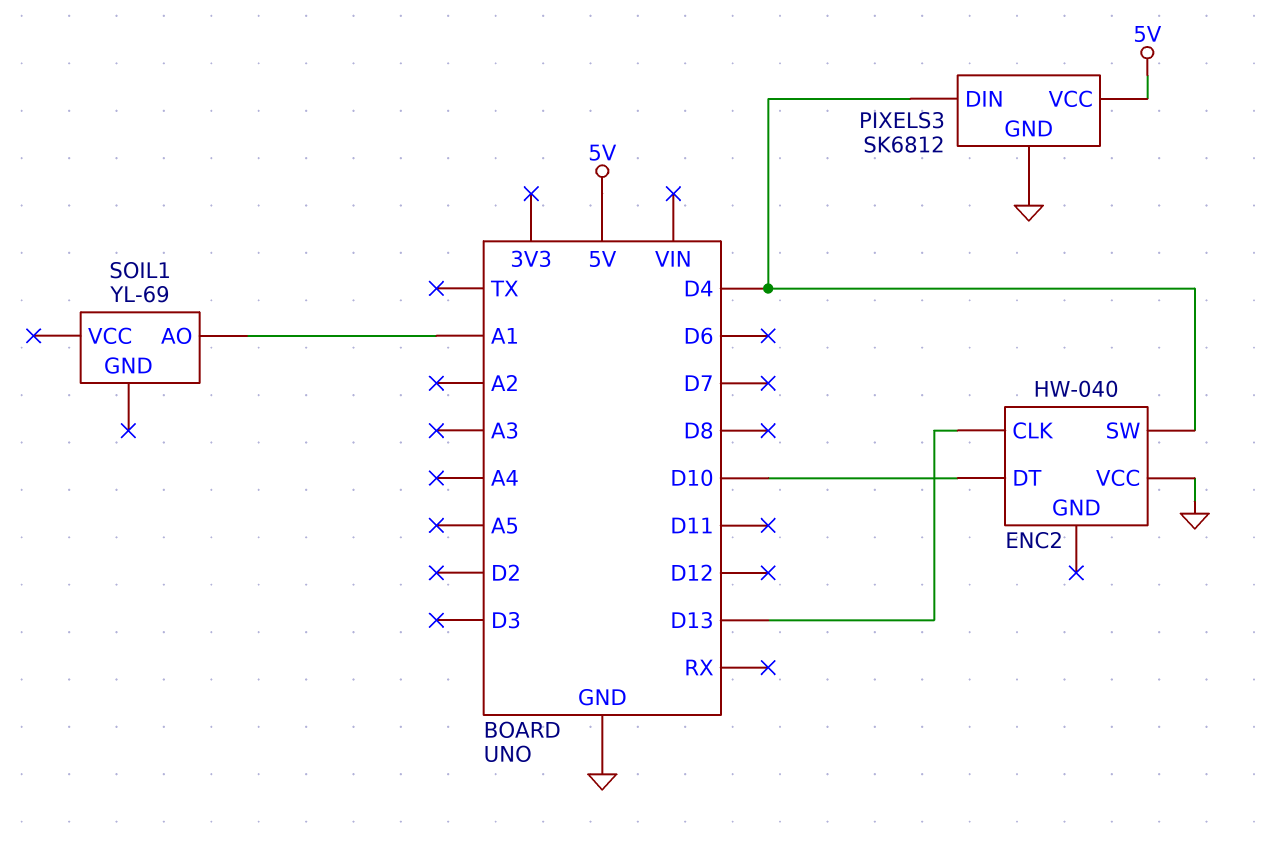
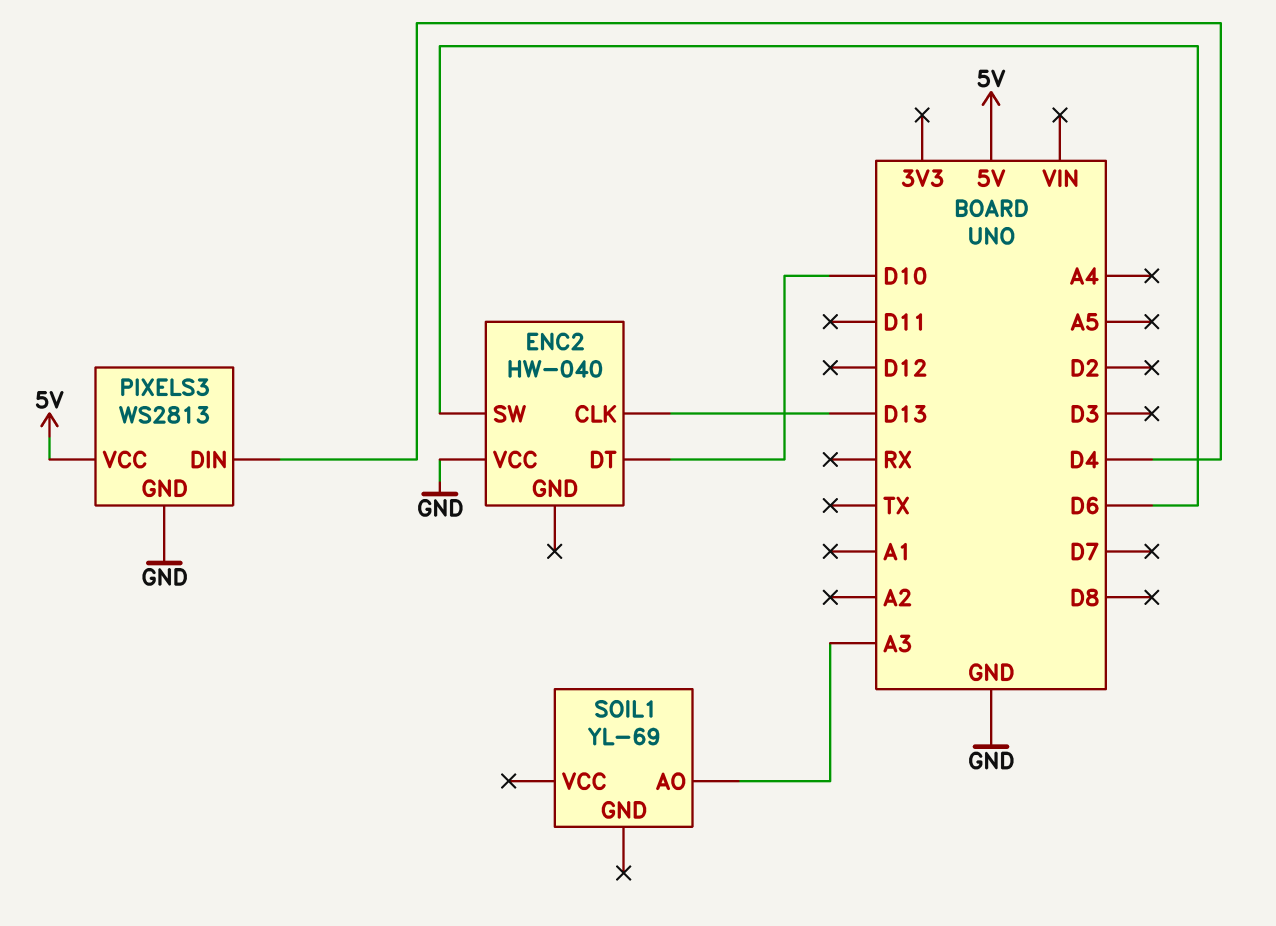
ENC2 pin SW: D4 -> D6
PIXELS3: SK6812 -> WS2813
SOIL1 pin AO: A1 -> A3

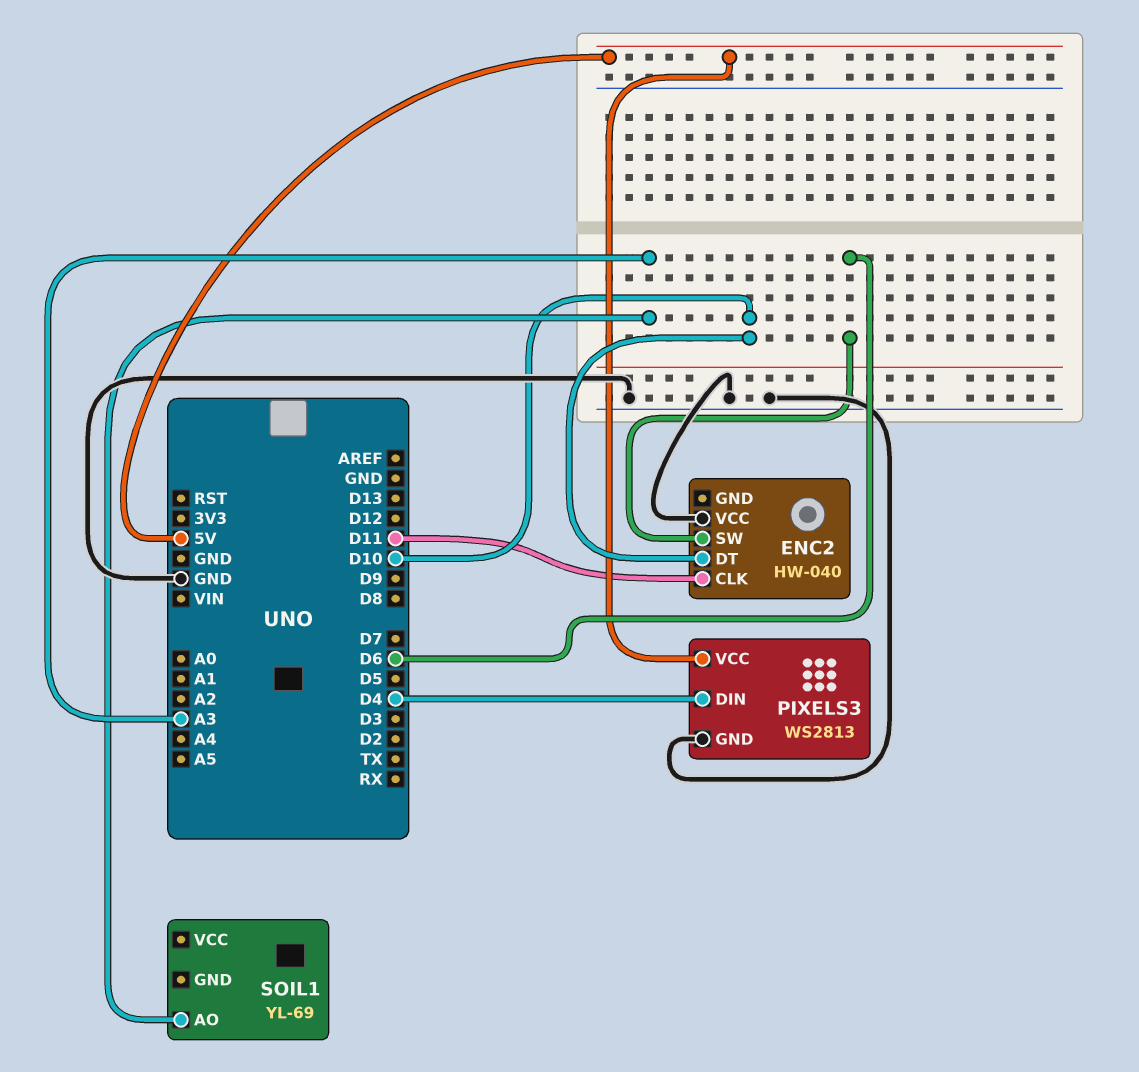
ENC2 pin CLK: D13 -> D11

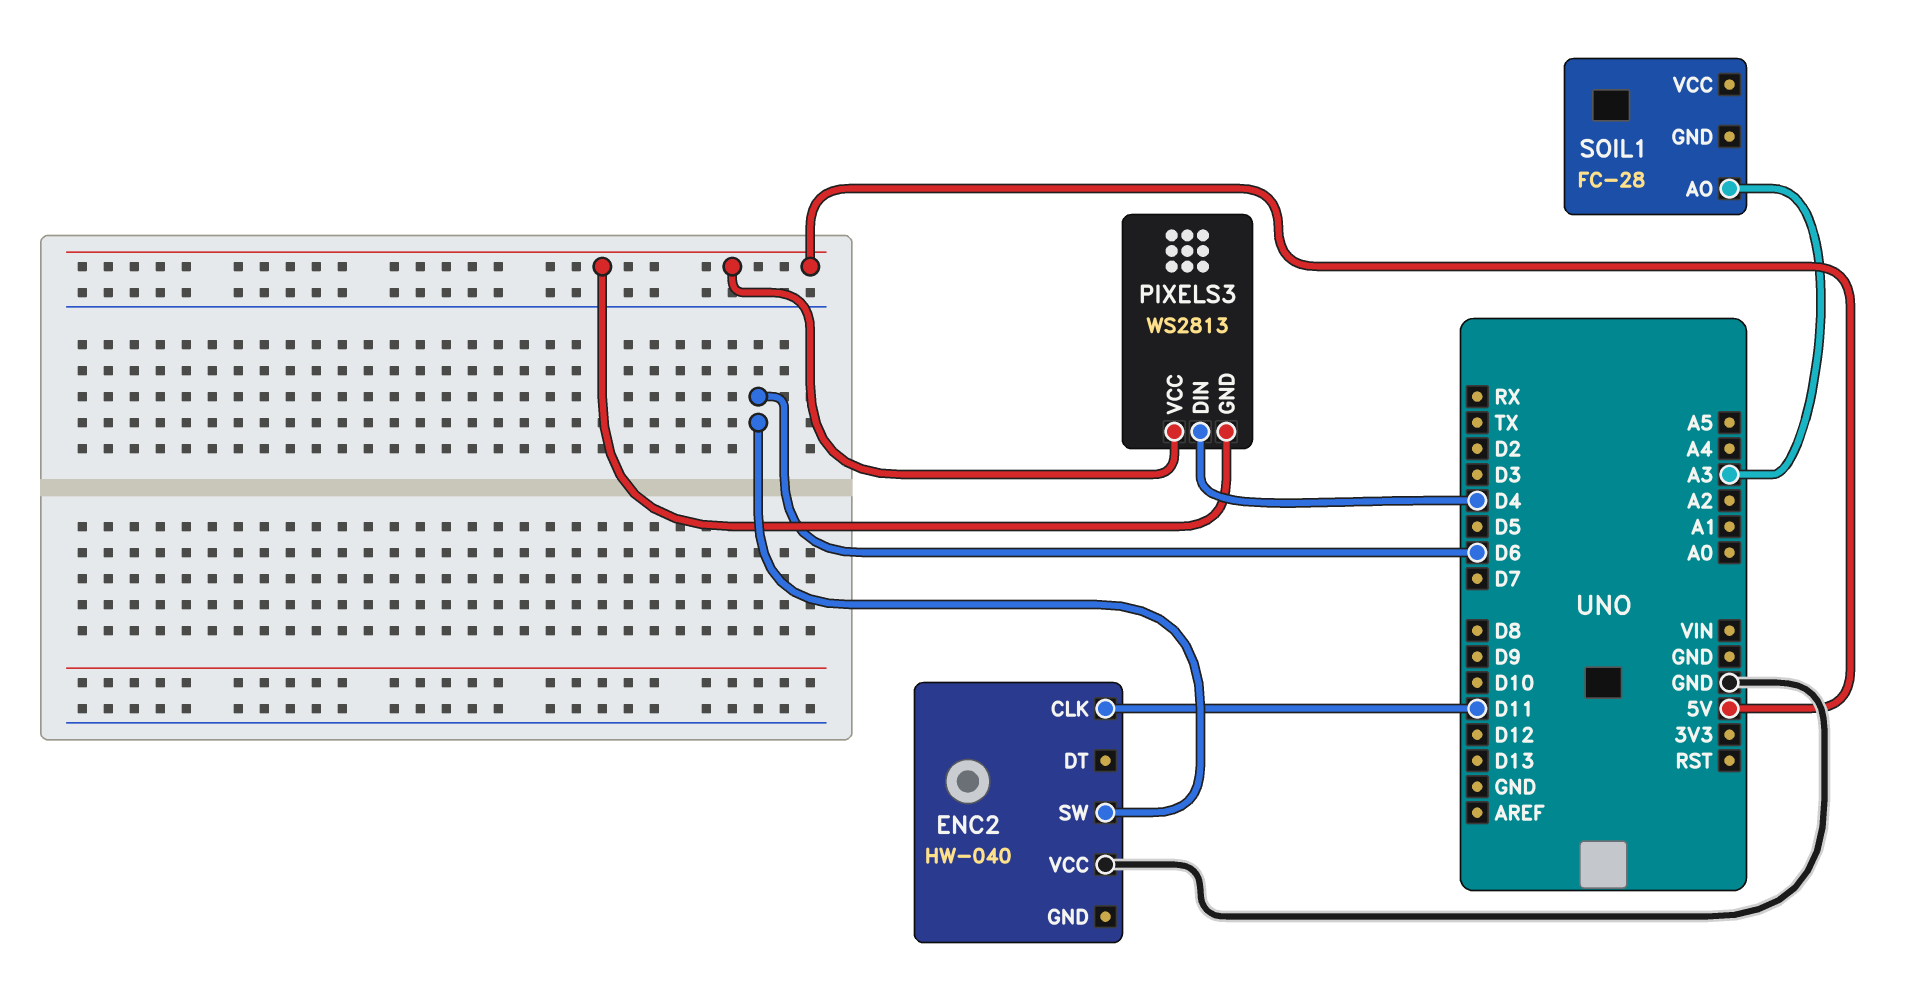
ENC2 pin DT: D10 -> none
PIXELS3 pin GND: GND -> 5V
SOIL1: YL-69 -> FC-28

